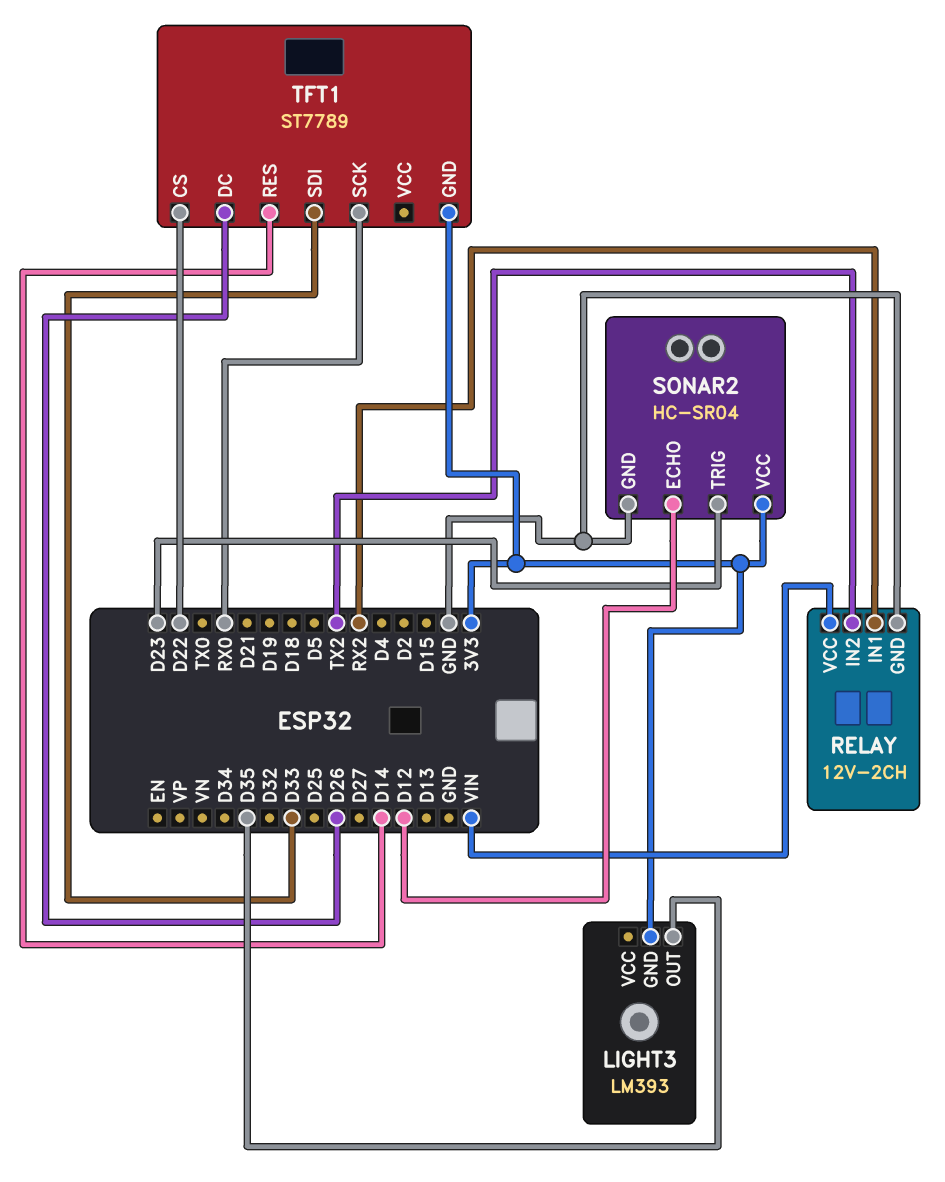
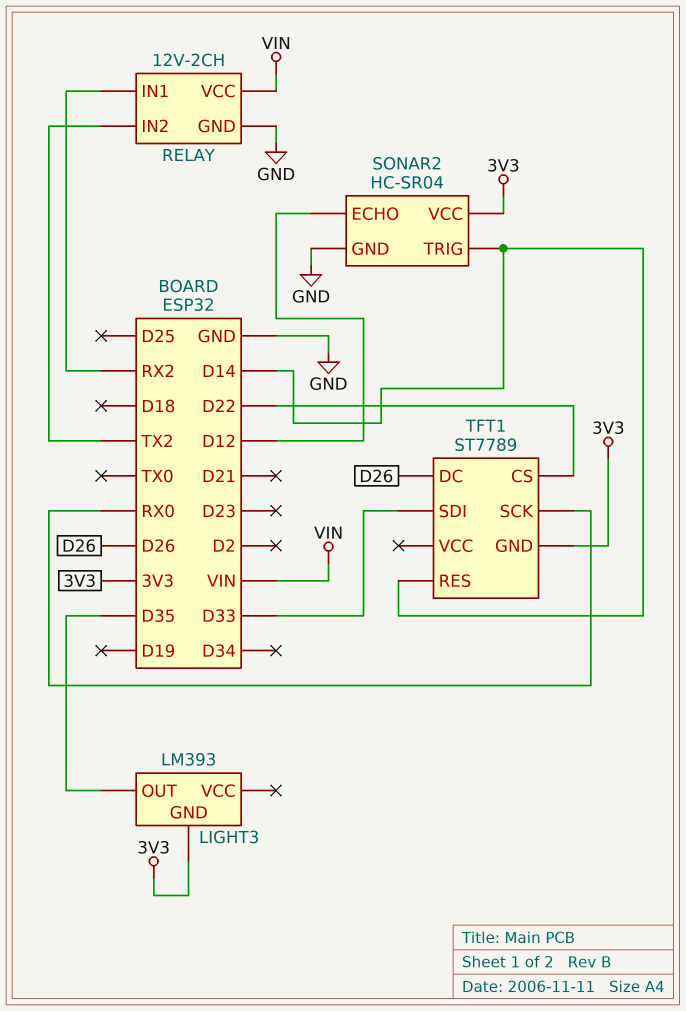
SONAR2 pin TRIG: D23 -> D14

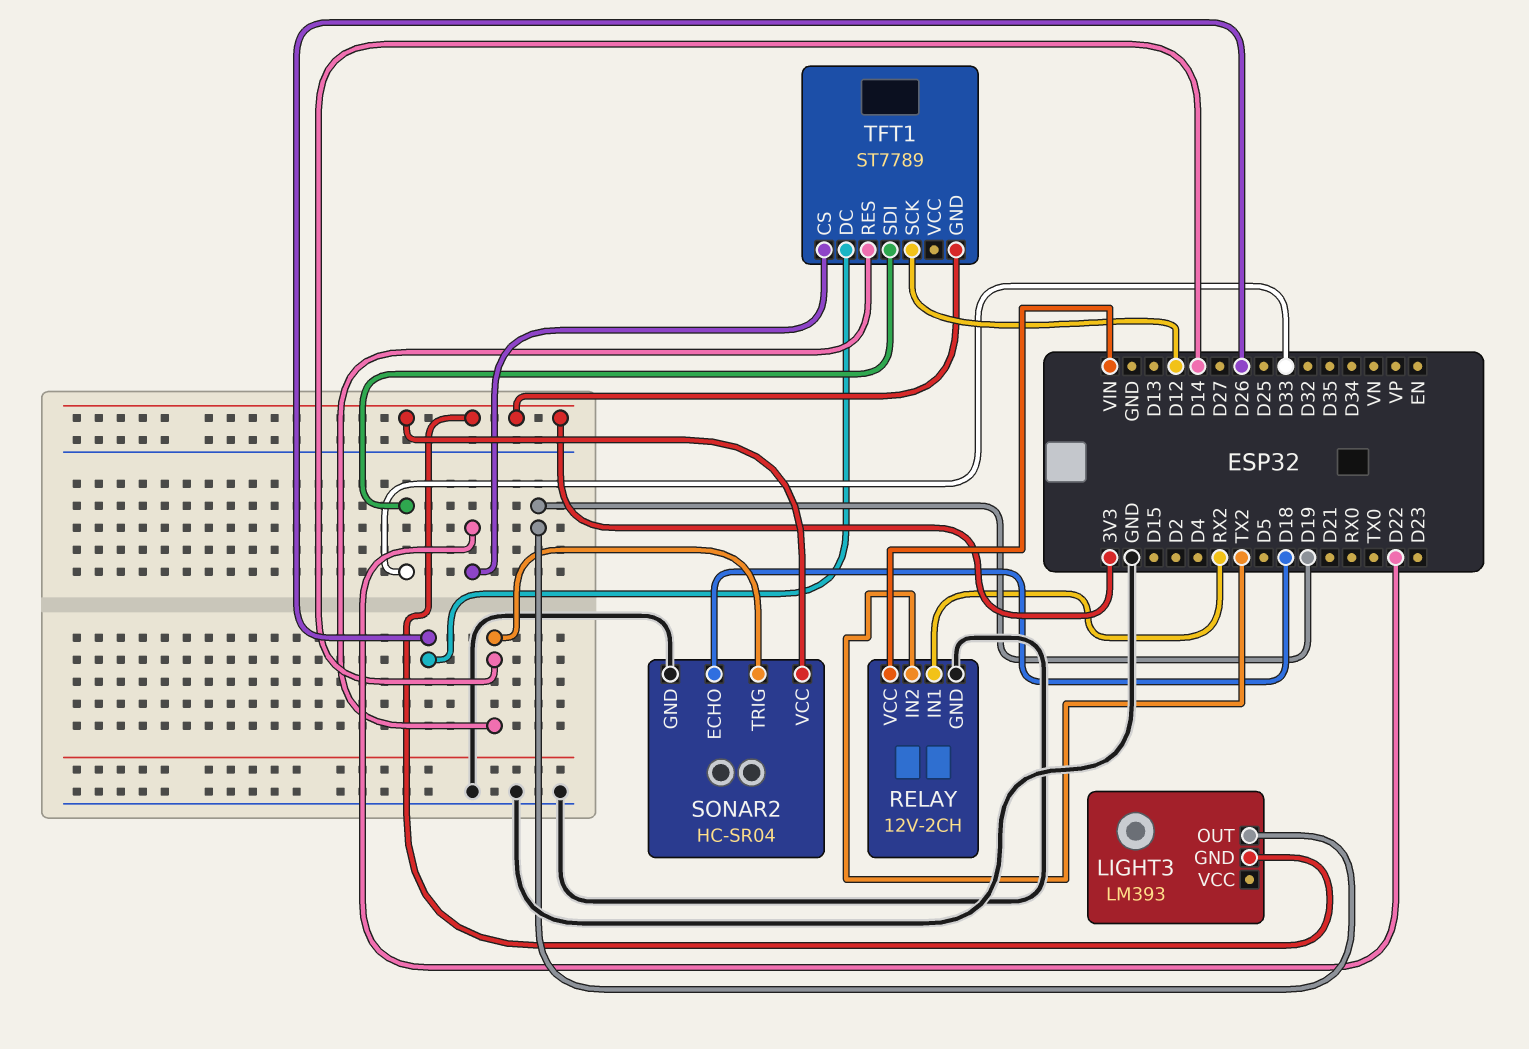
LIGHT3 pin OUT: D35 -> D19
SONAR2 pin ECHO: D12 -> D18
TFT1 pin SCK: RX0 -> D12

